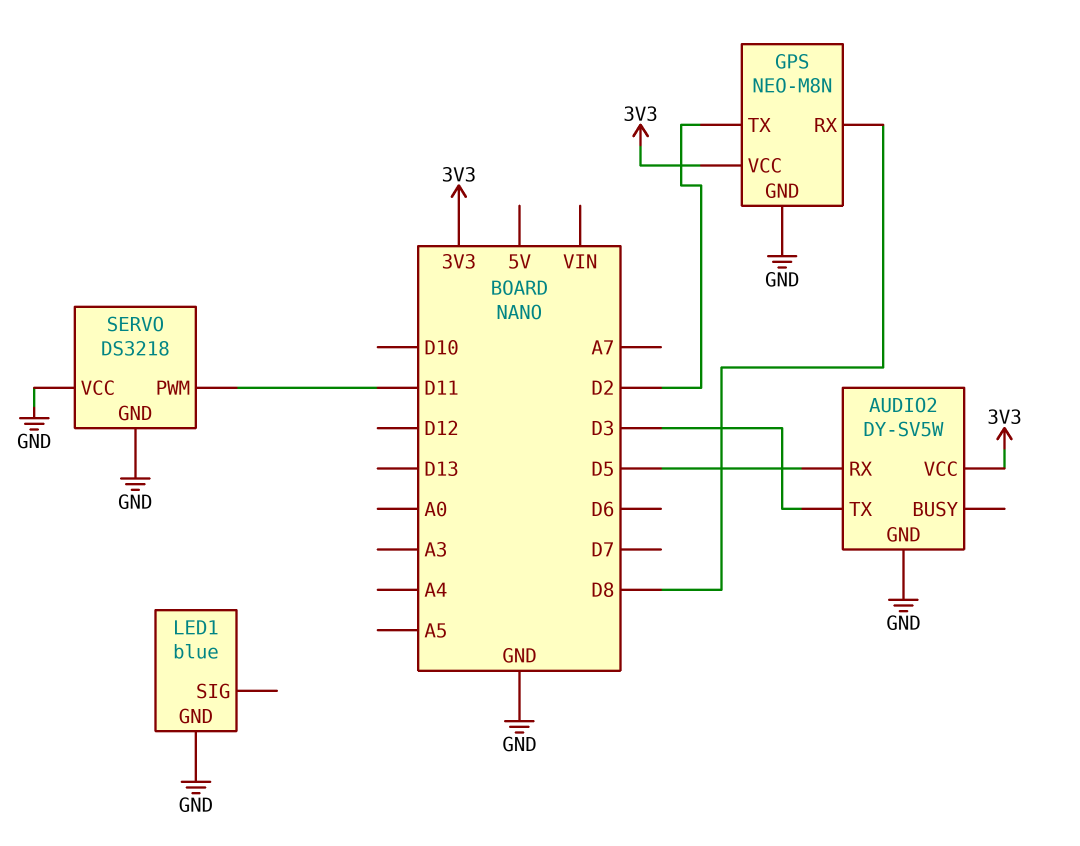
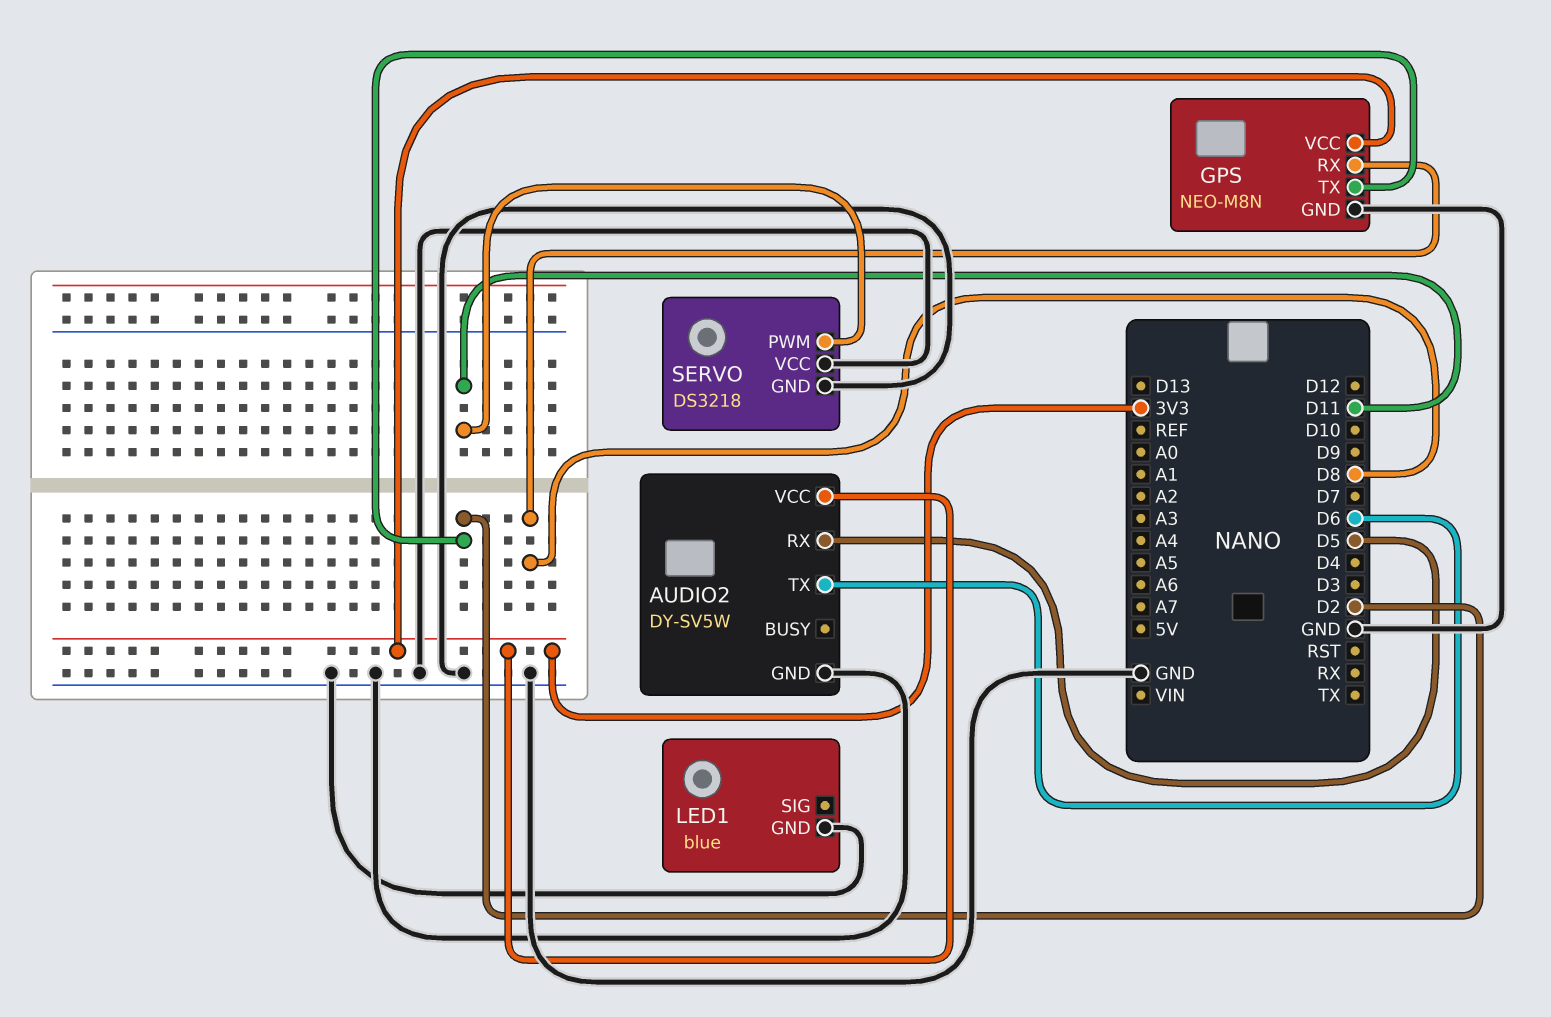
AUDIO2 pin TX: D3 -> D6

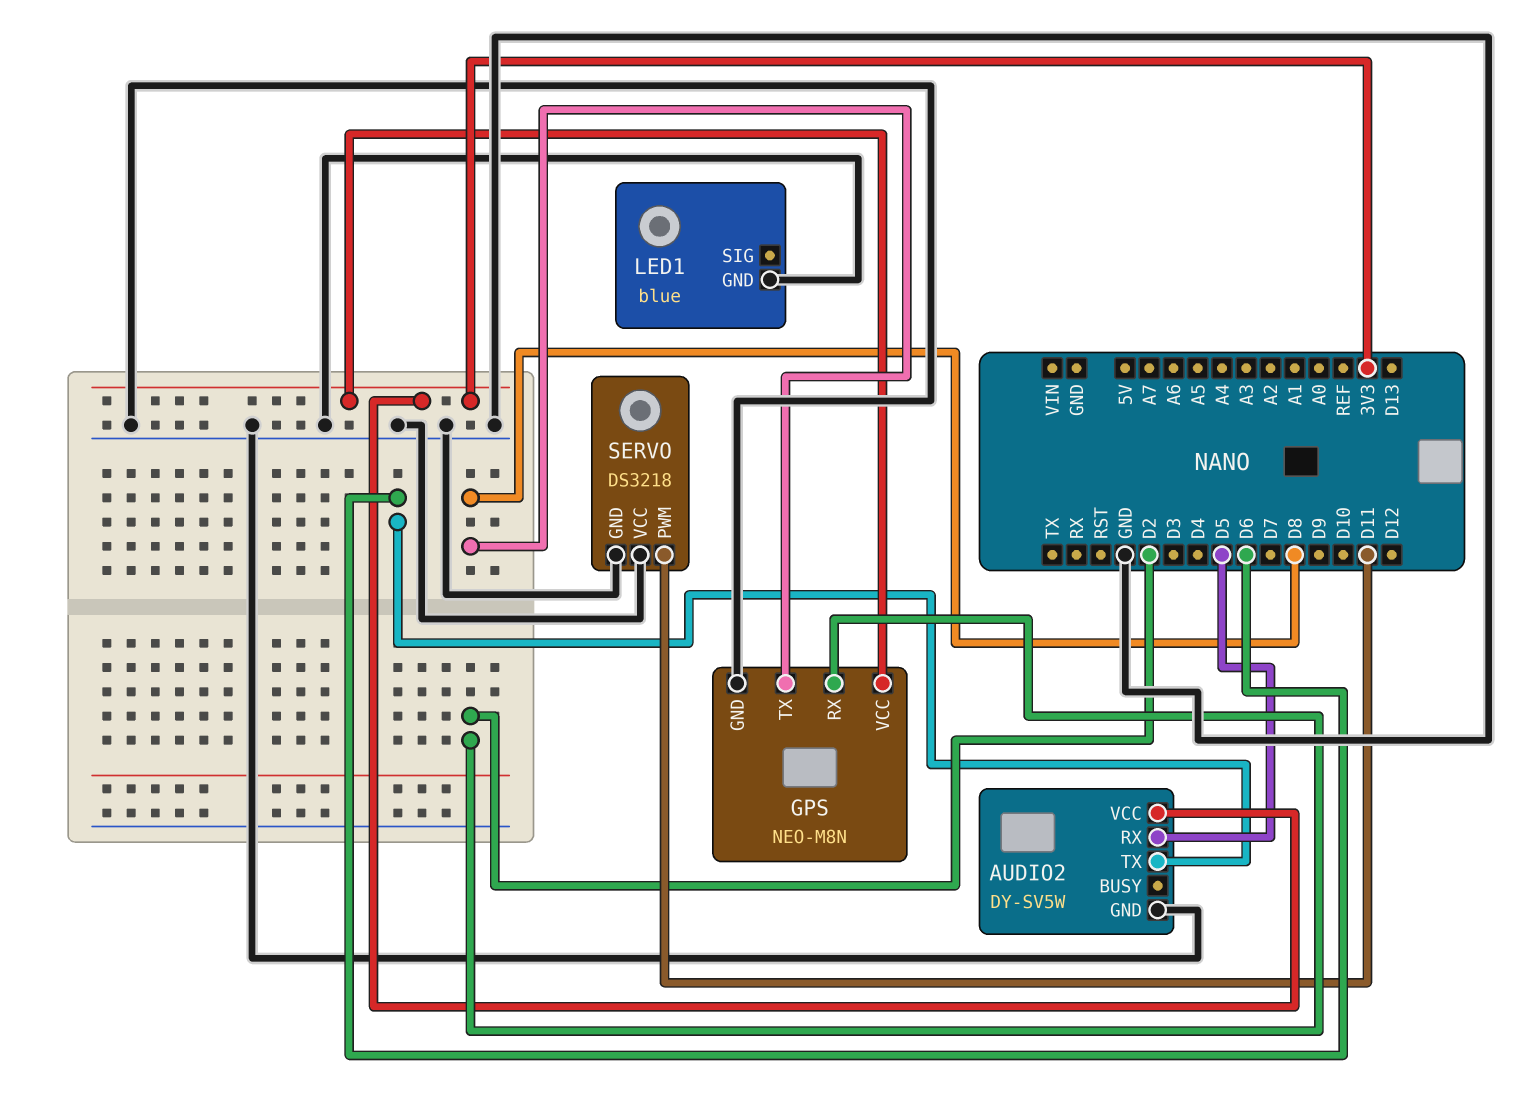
GPS pin RX: D8 -> D2
GPS pin TX: D2 -> D8

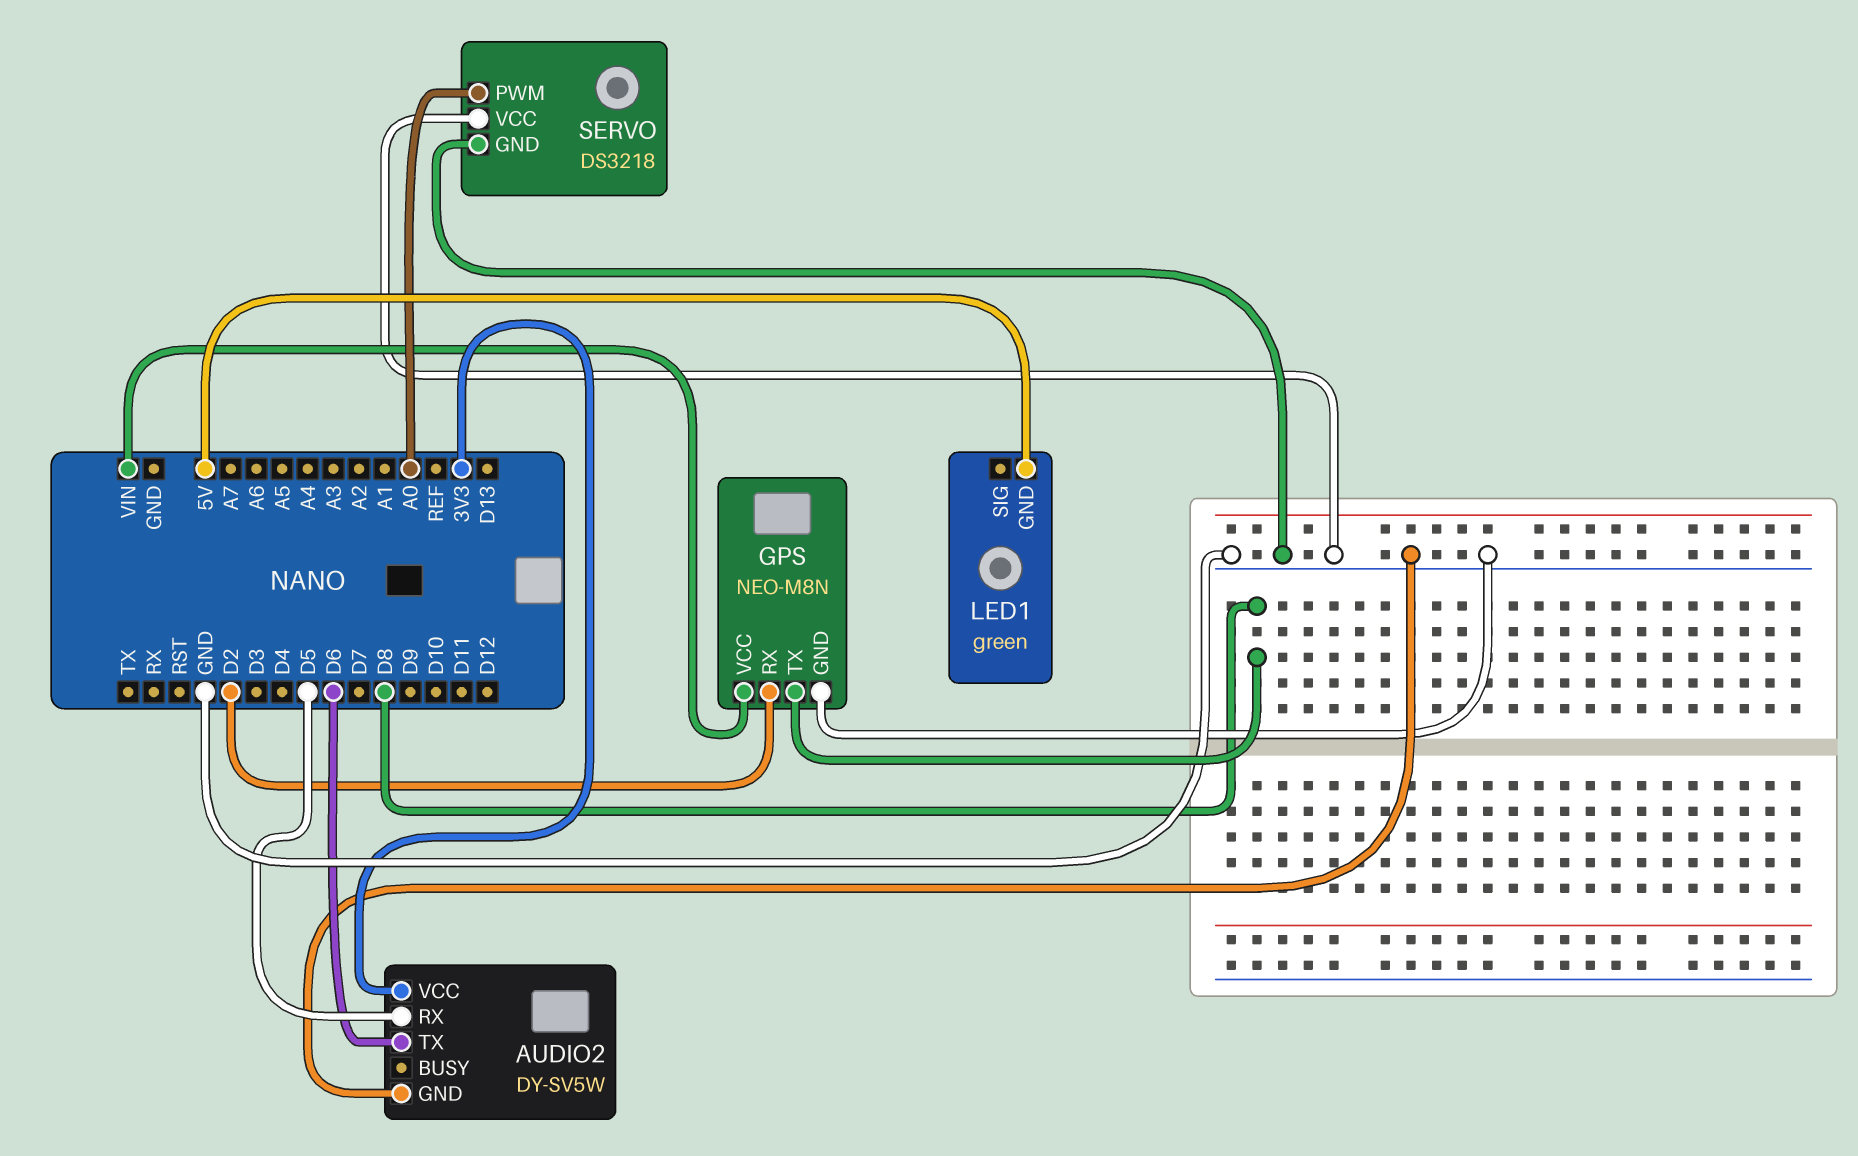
GPS pin VCC: 3V3 -> VIN
LED1: blue -> green
LED1 pin GND: GND -> 5V
SERVO pin PWM: D11 -> A0

